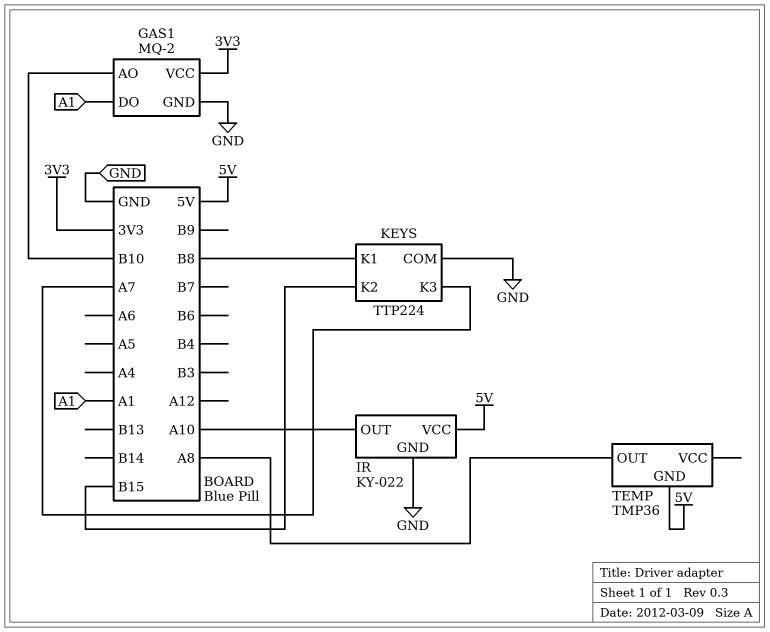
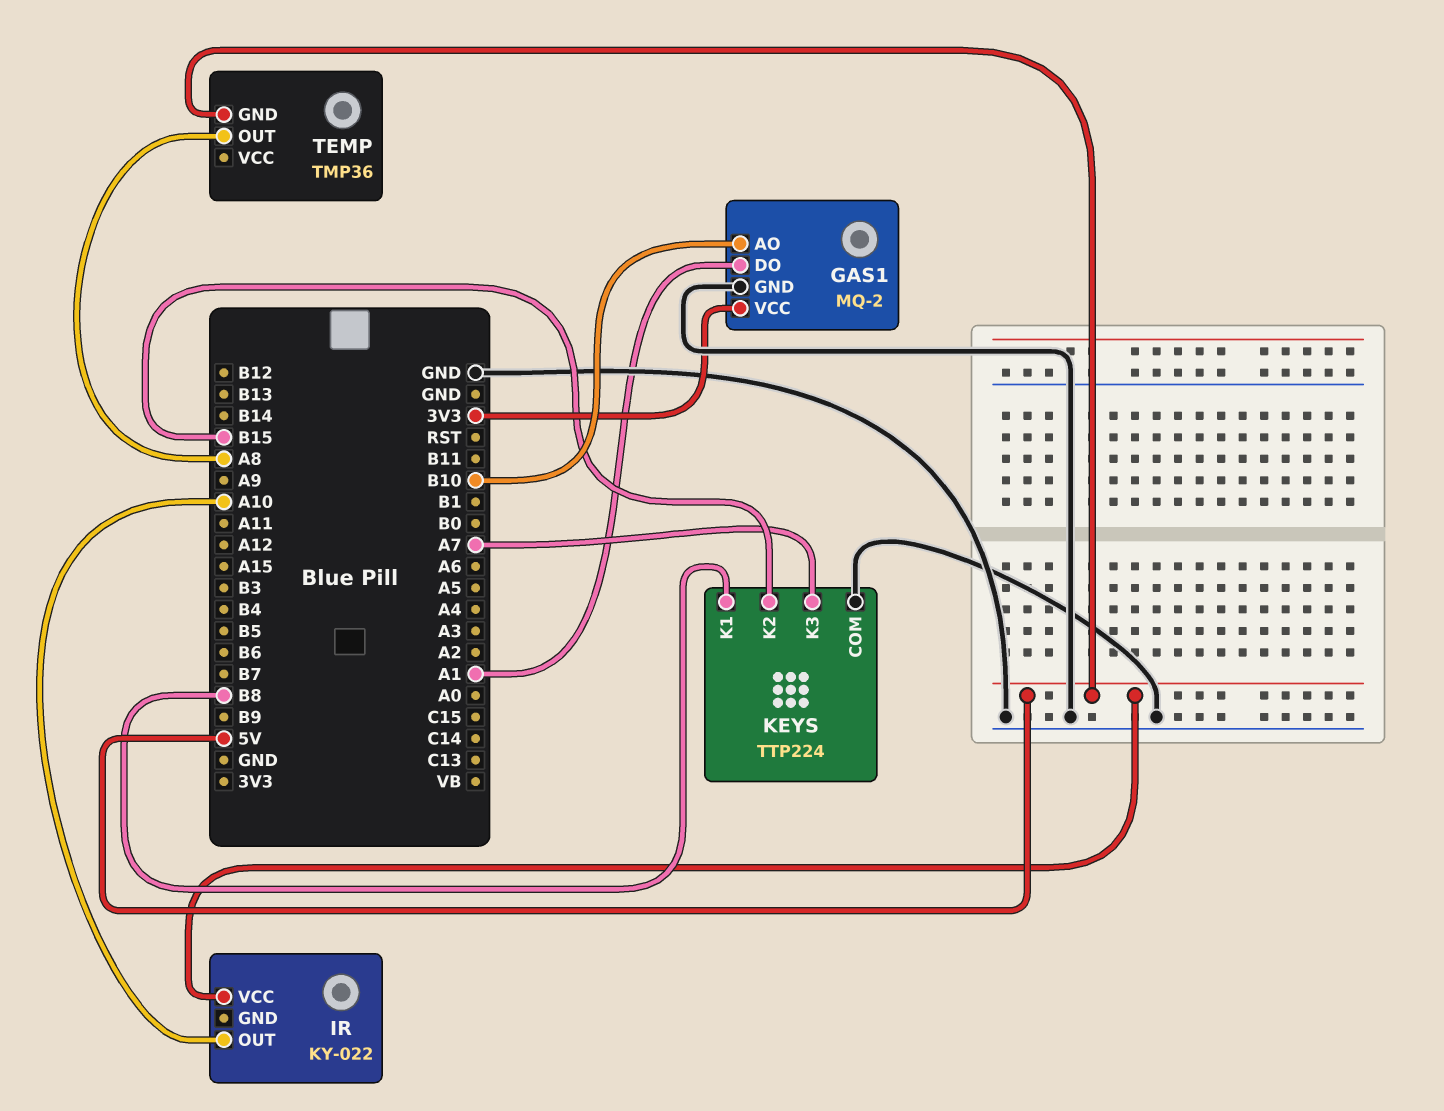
IR pin GND: GND -> none

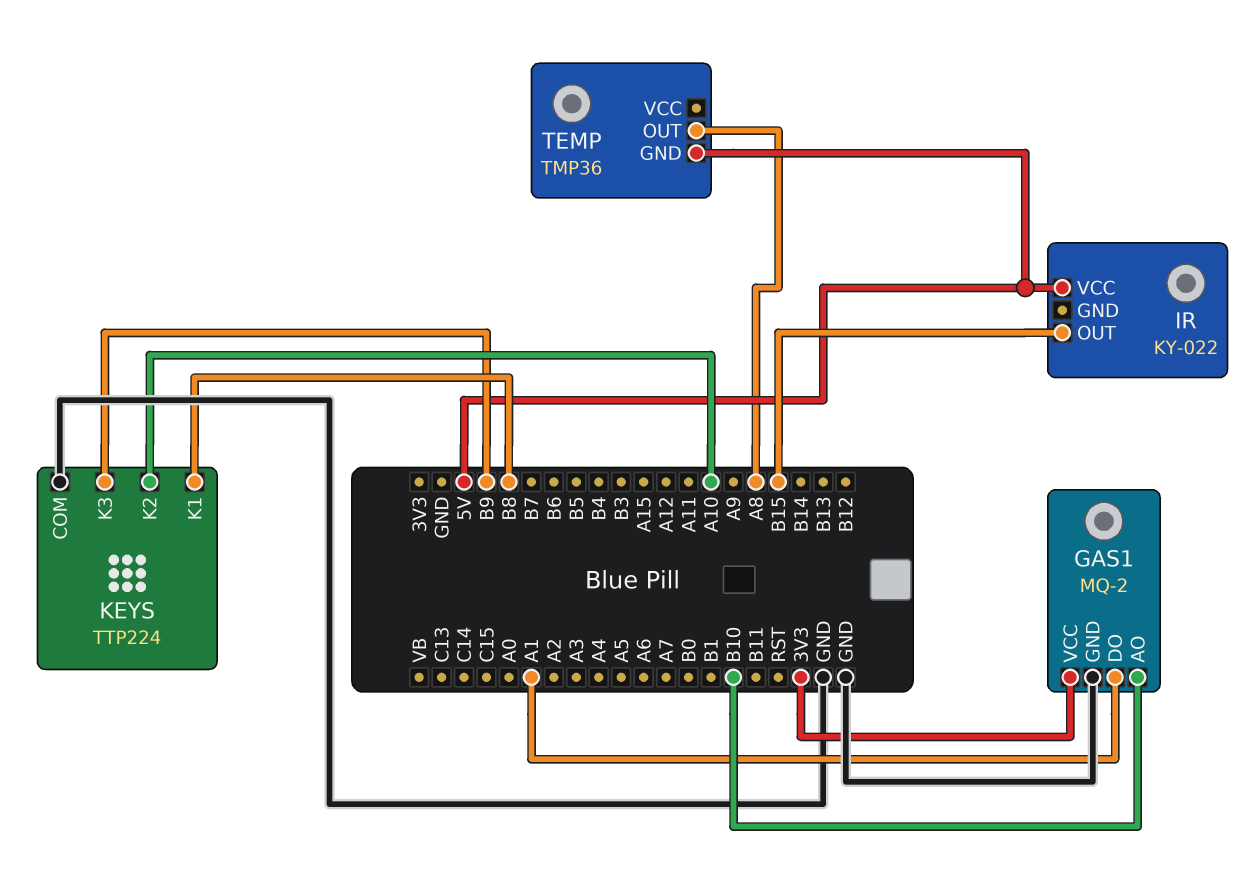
IR pin OUT: A10 -> B15
KEYS pin K2: B15 -> A10
KEYS pin K3: A7 -> B9

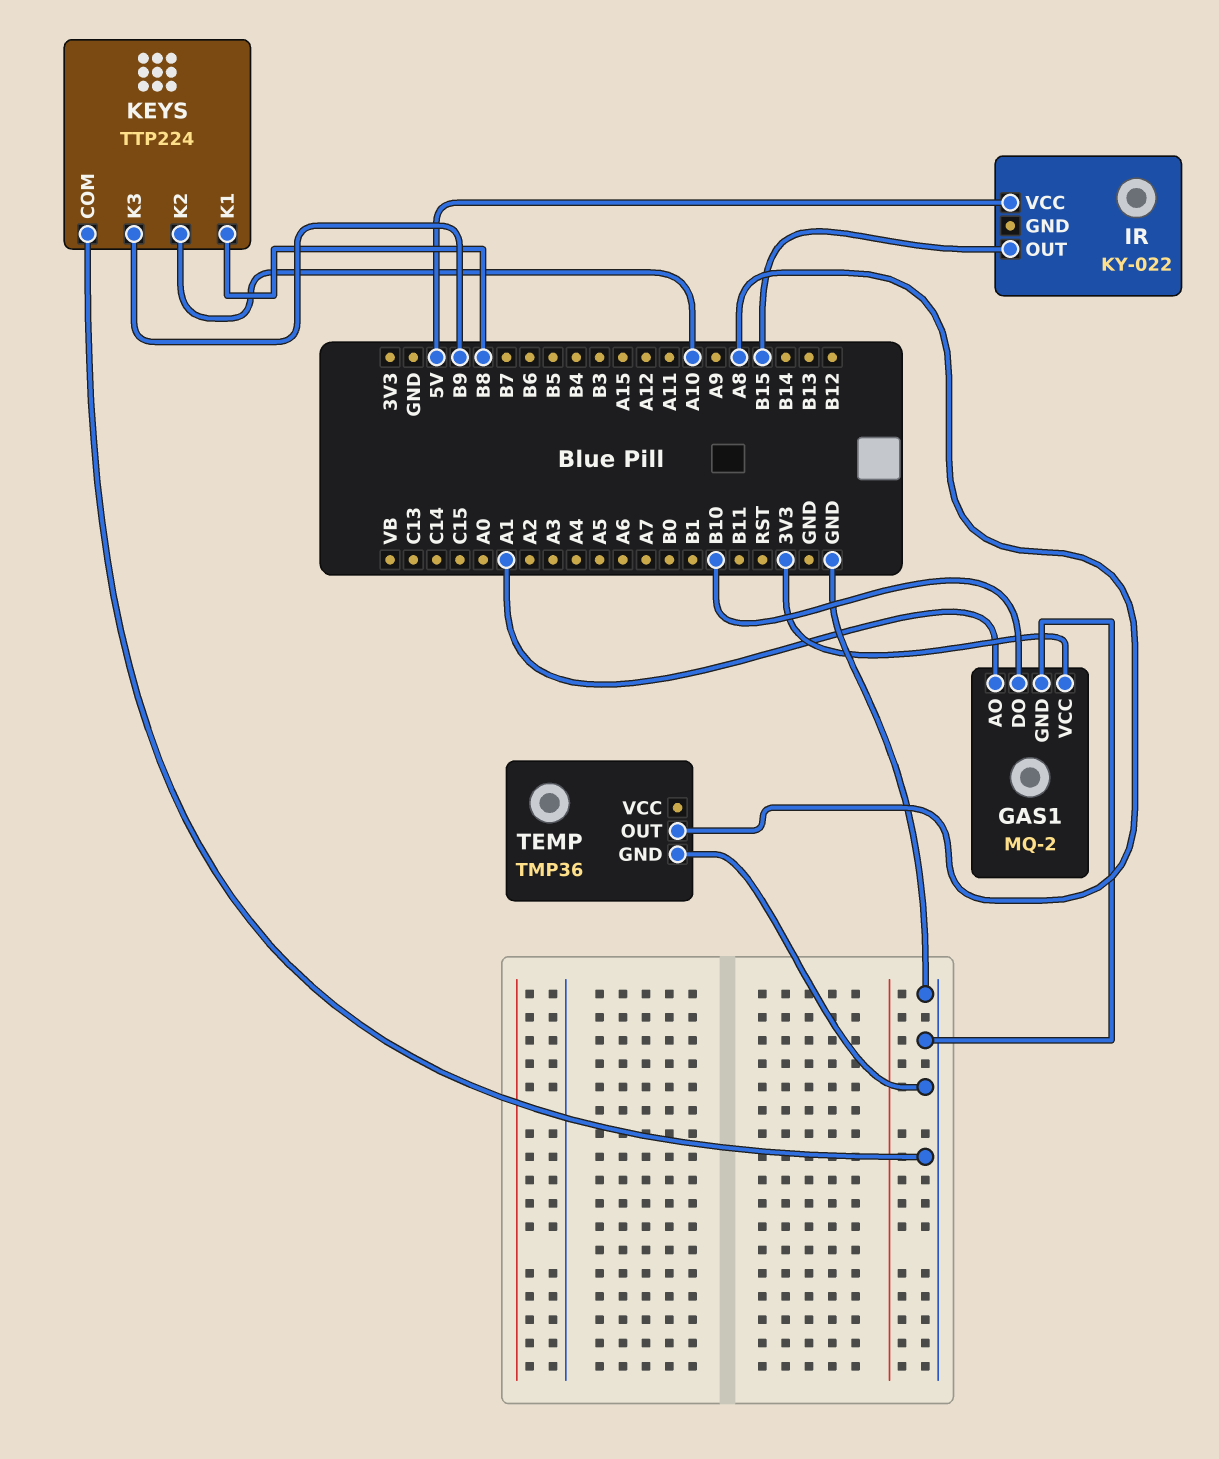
GAS1 pin AO: B10 -> A1
GAS1 pin DO: A1 -> B10
TEMP pin GND: 5V -> GND

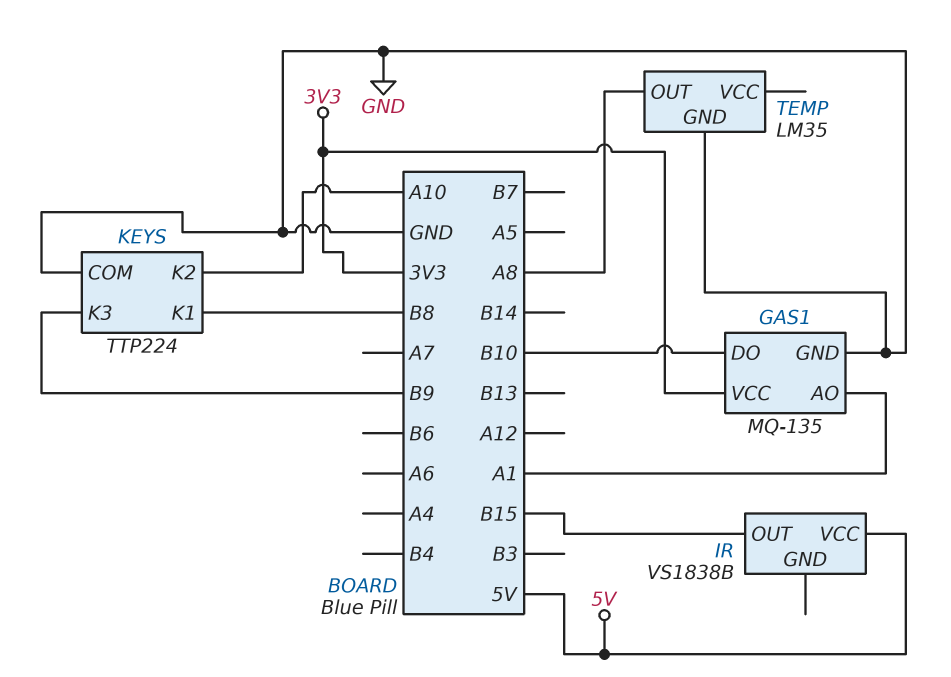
GAS1: MQ-2 -> MQ-135
IR: KY-022 -> VS1838B
TEMP: TMP36 -> LM35

